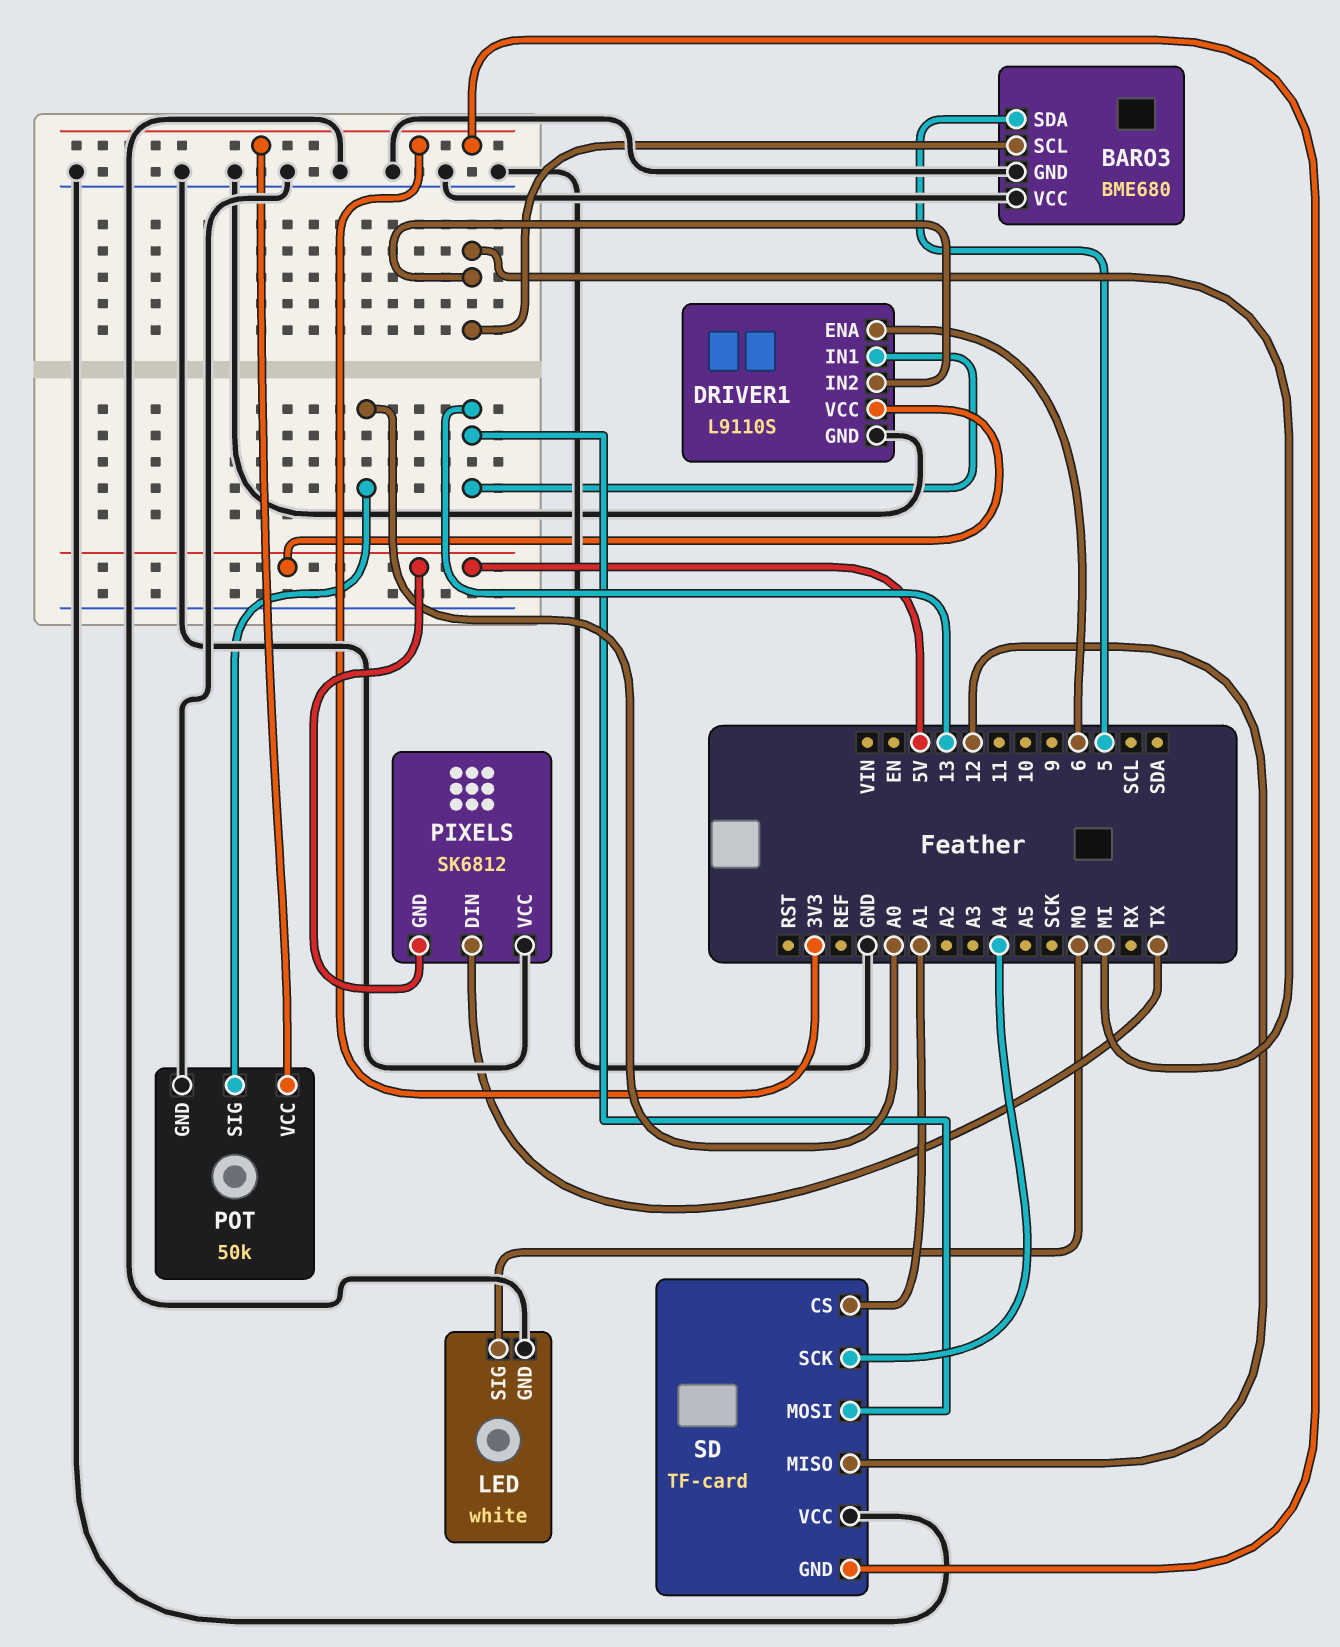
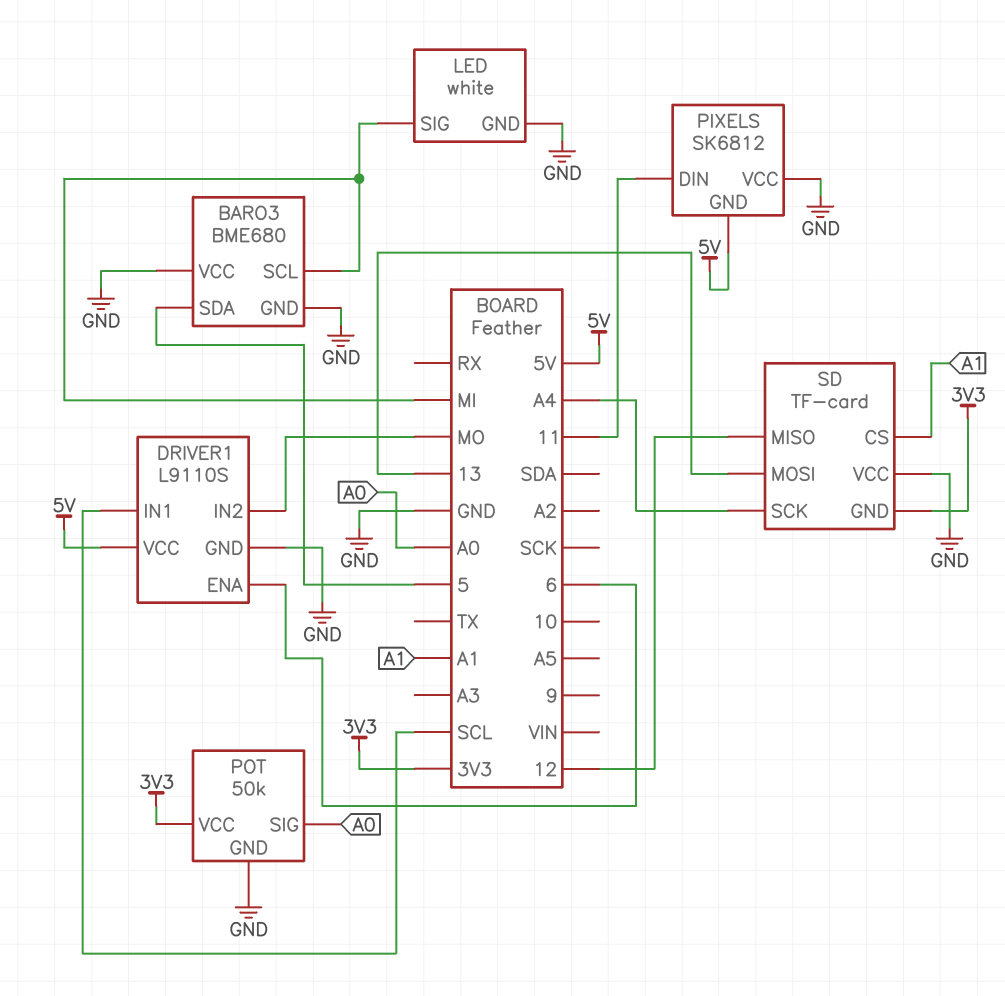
DRIVER1 pin IN1: 13 -> SCL
DRIVER1 pin IN2: MI -> MO
LED pin SIG: MO -> MI
PIXELS pin DIN: TX -> 11

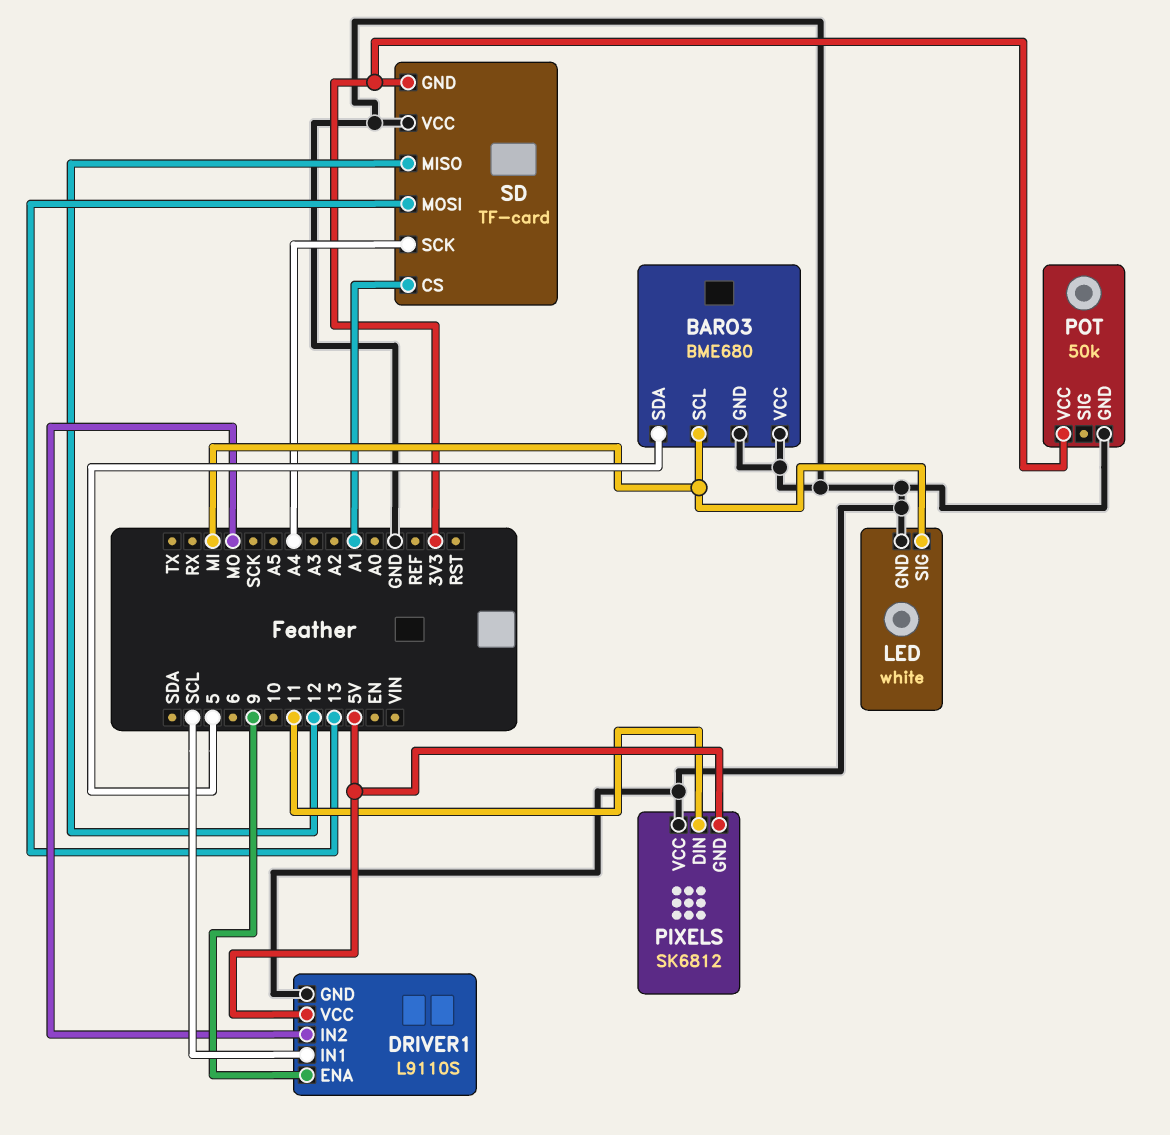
DRIVER1 pin ENA: 6 -> 9
POT pin SIG: A0 -> none

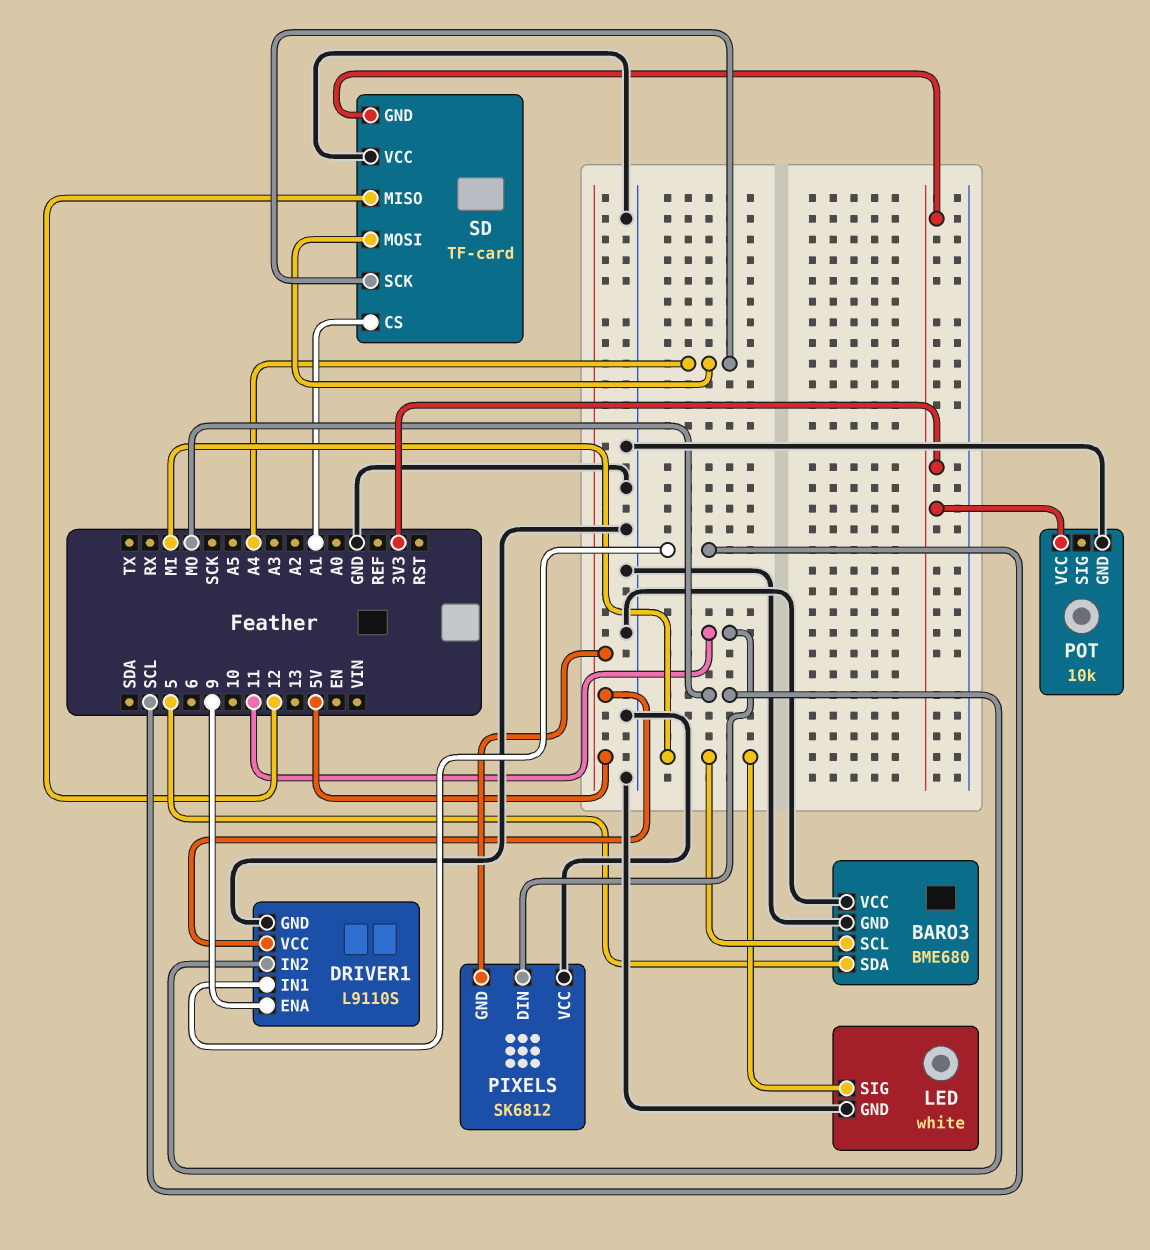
POT: 50k -> 10k
SD pin MOSI: 13 -> A4

